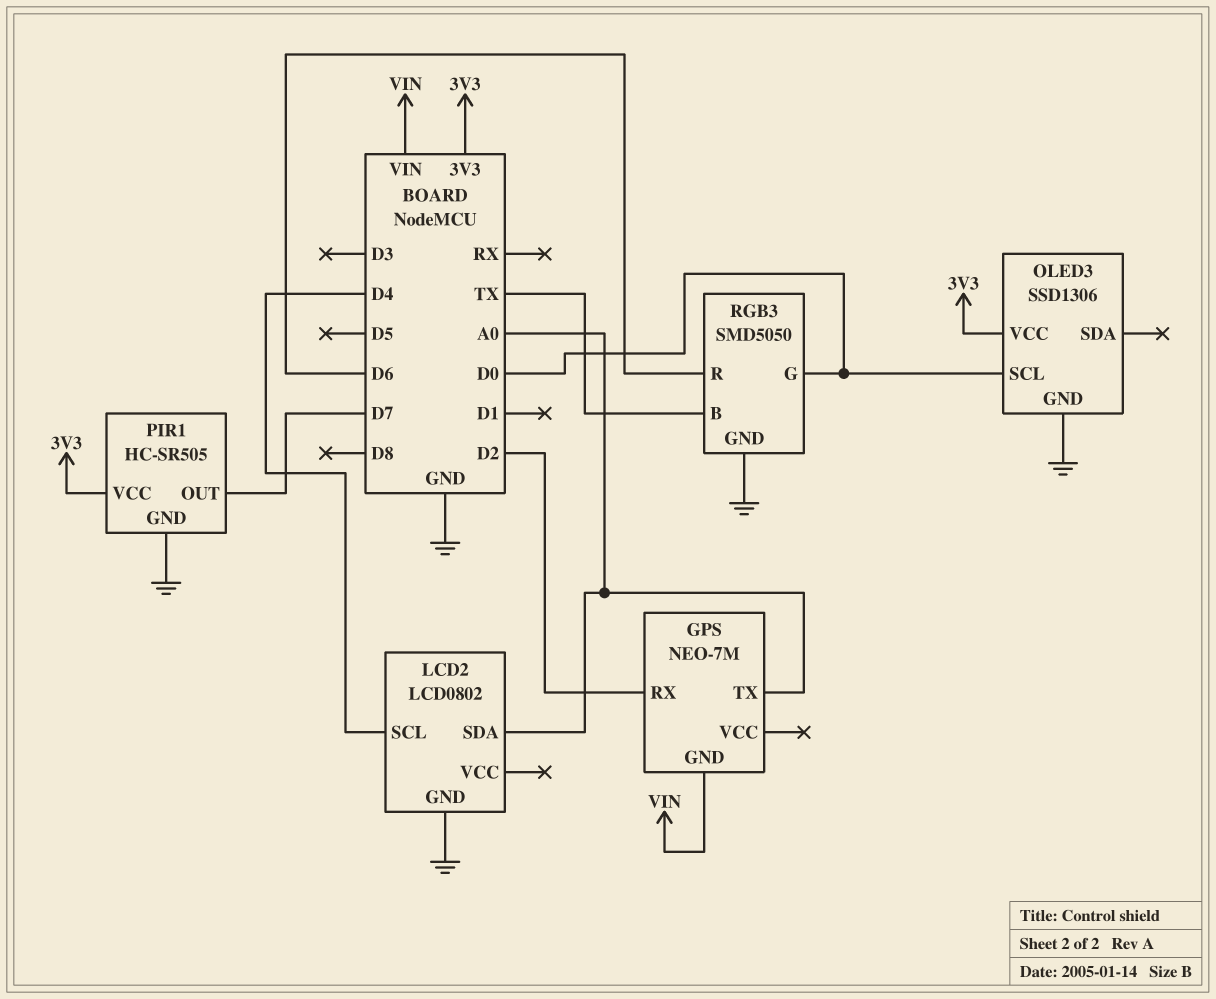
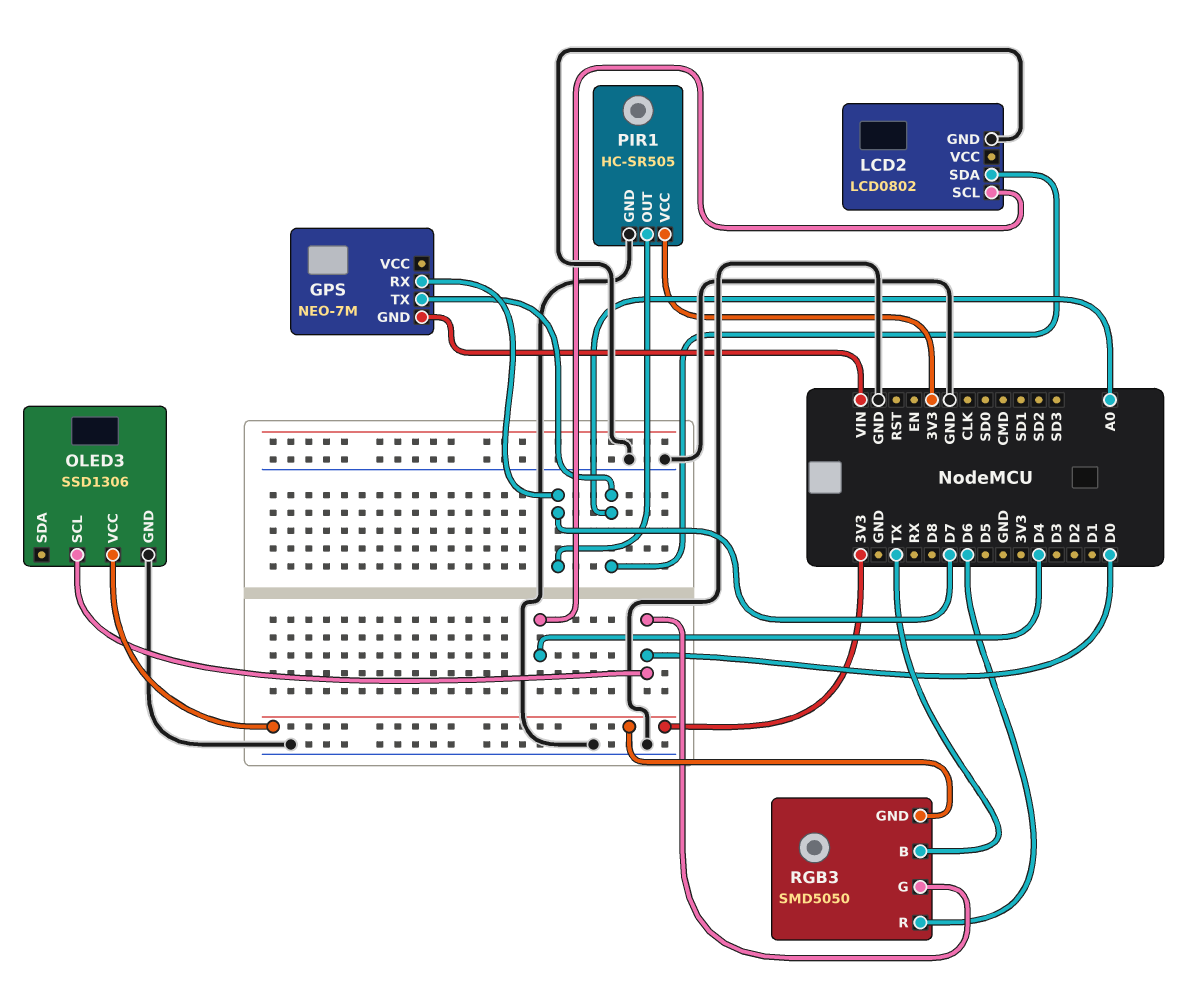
GPS pin RX: D2 -> D7
RGB3 pin GND: GND -> 3V3

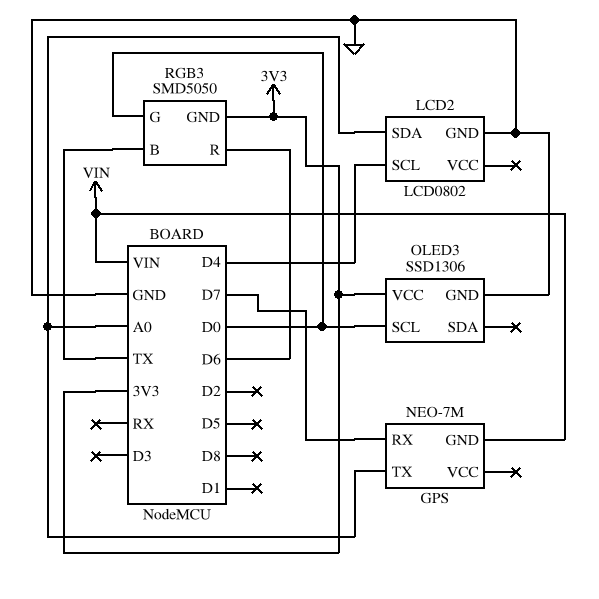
PIR1: HC-SR505 -> none
PIR1 pin GND: GND -> none
PIR1 pin OUT: D7 -> none
PIR1 pin VCC: 3V3 -> none

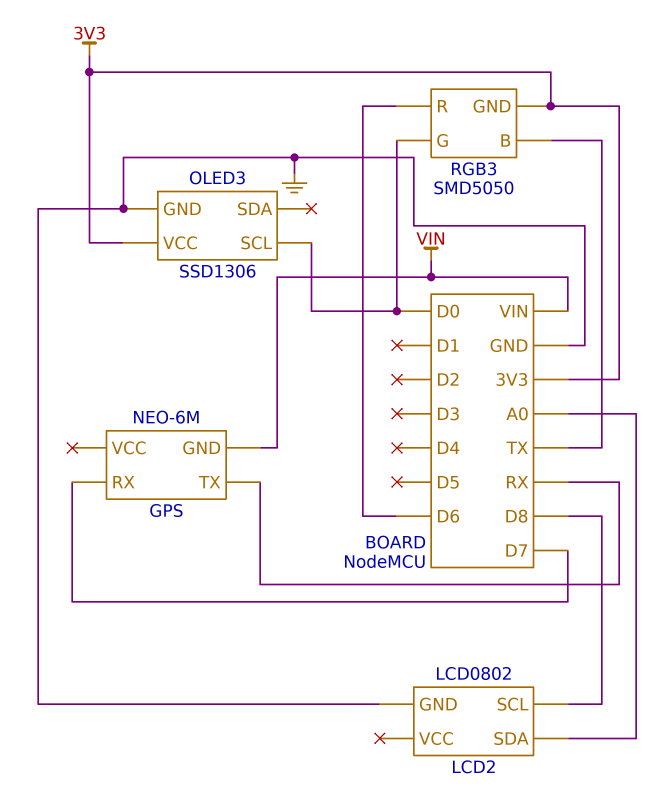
GPS: NEO-7M -> NEO-6M
GPS pin TX: A0 -> RX
LCD2 pin SCL: D4 -> D8

